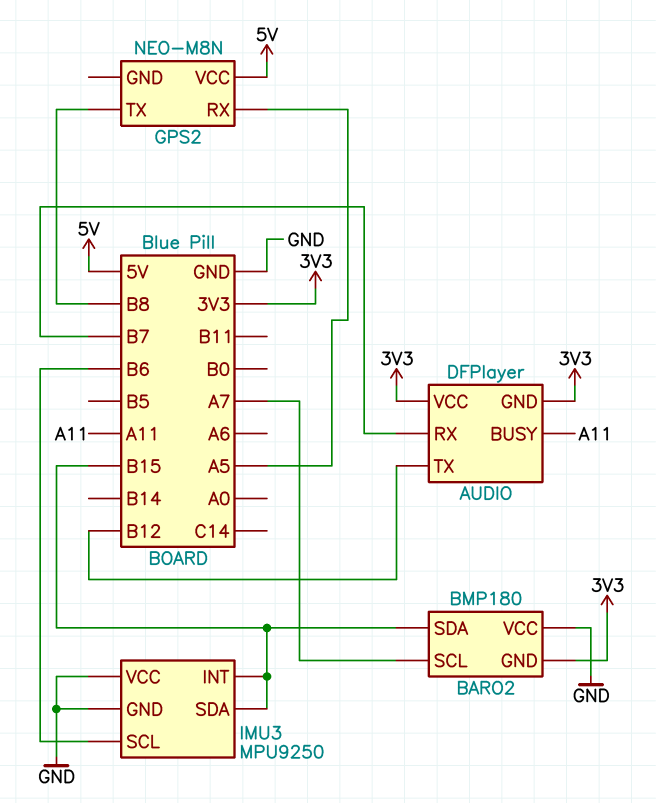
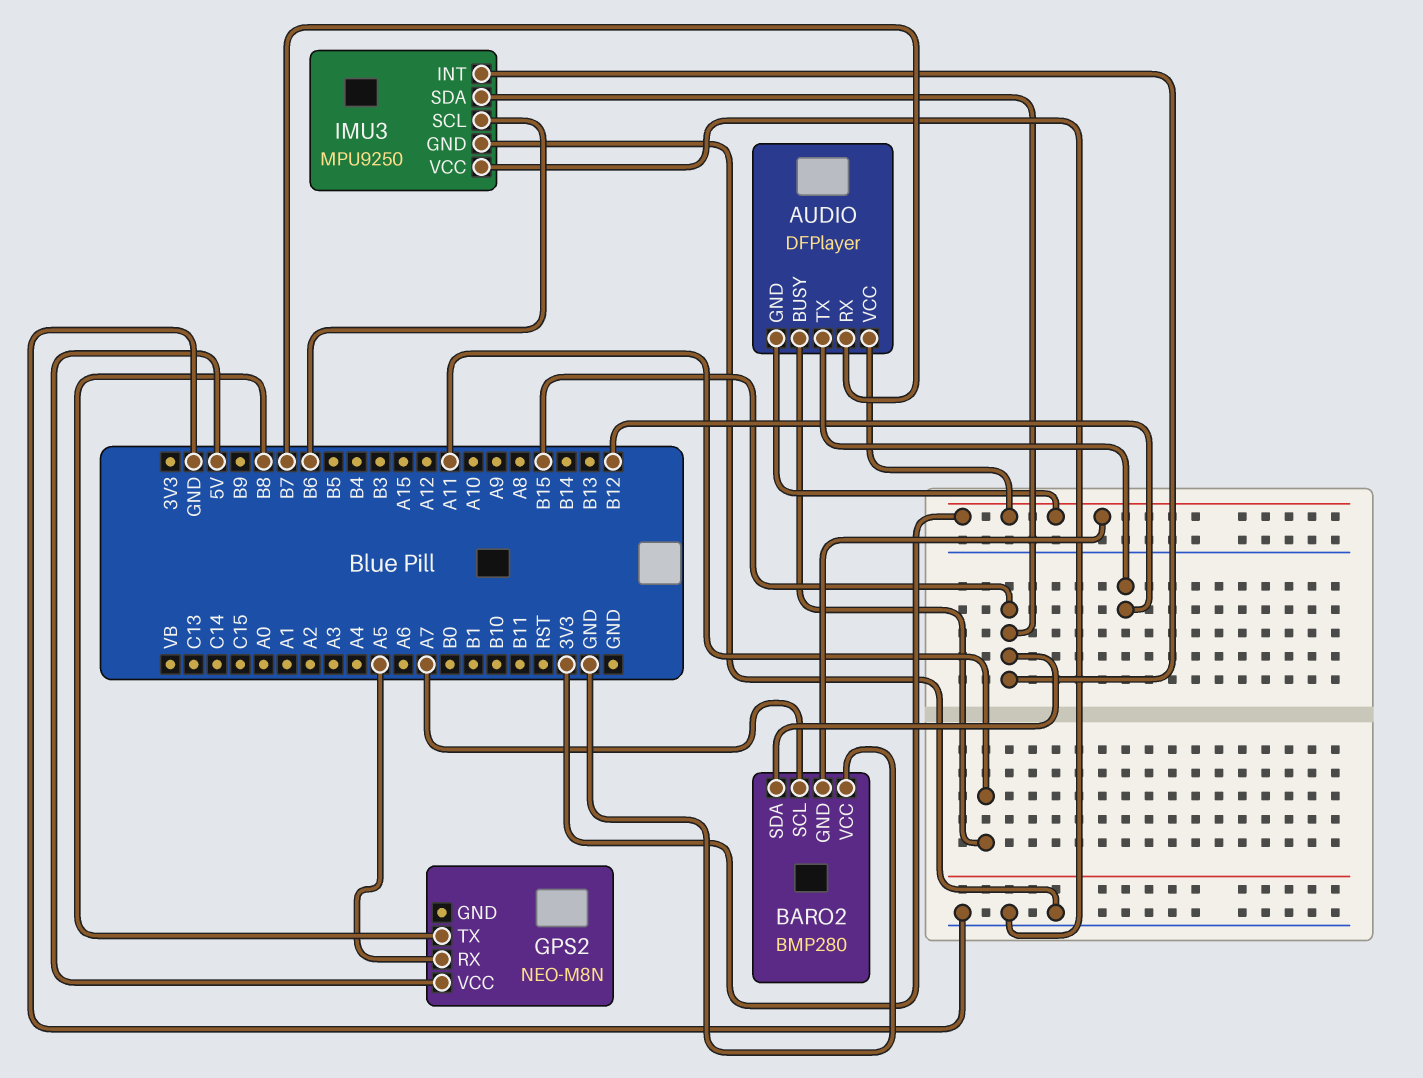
BARO2: BMP180 -> BMP280

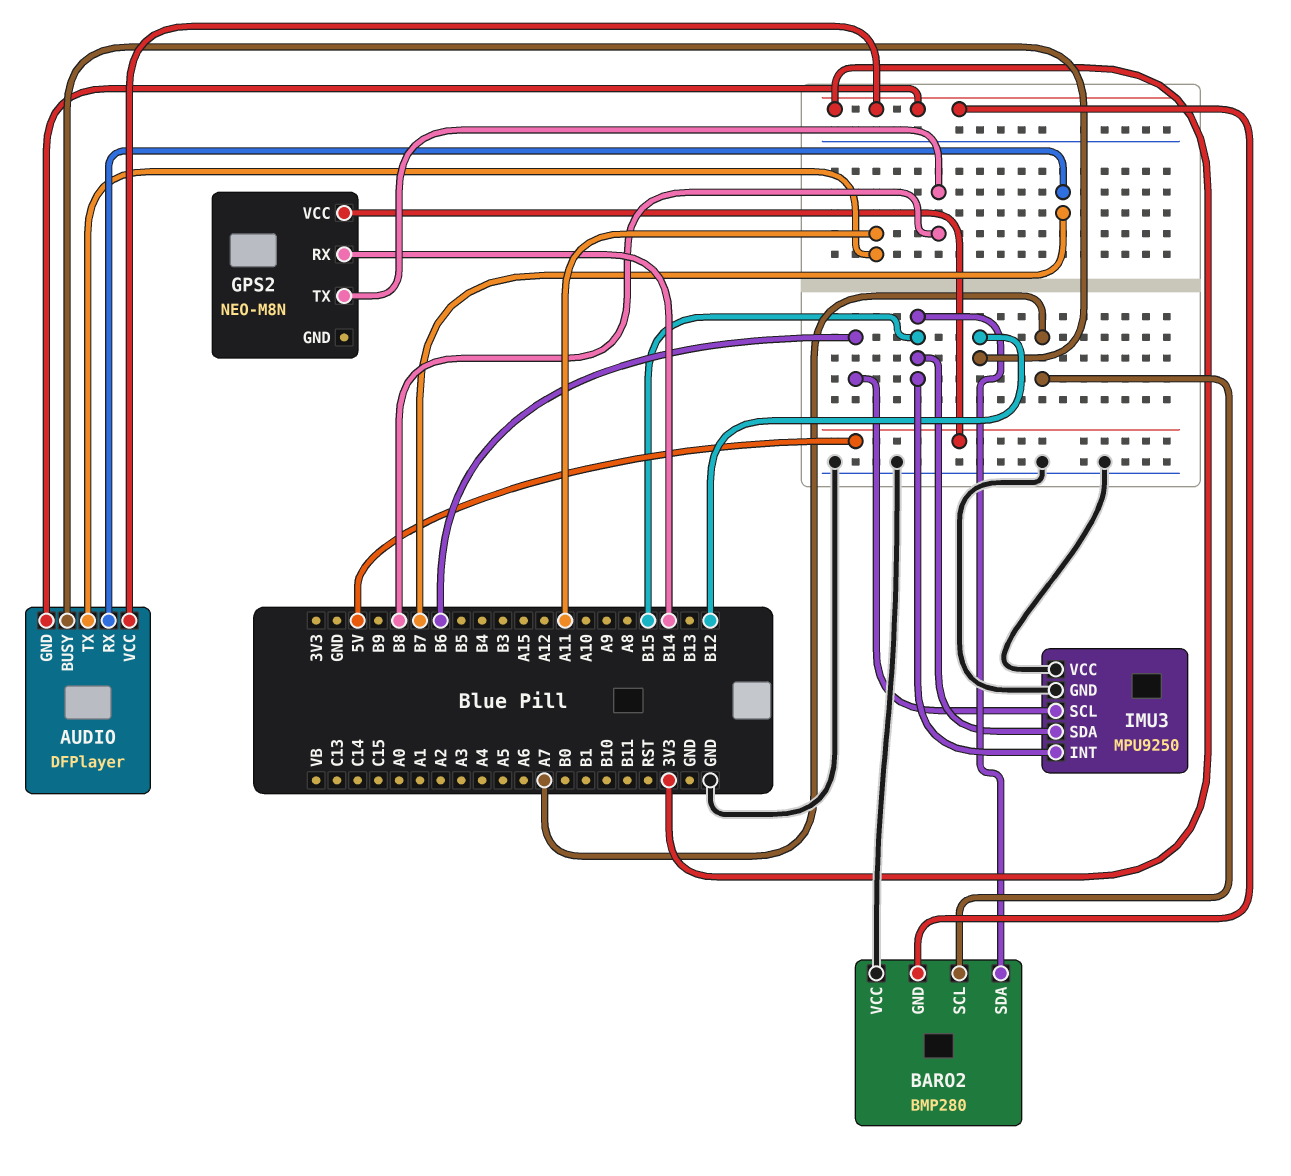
AUDIO pin BUSY: A11 -> B12
AUDIO pin TX: B12 -> A11
GPS2 pin RX: A5 -> B14

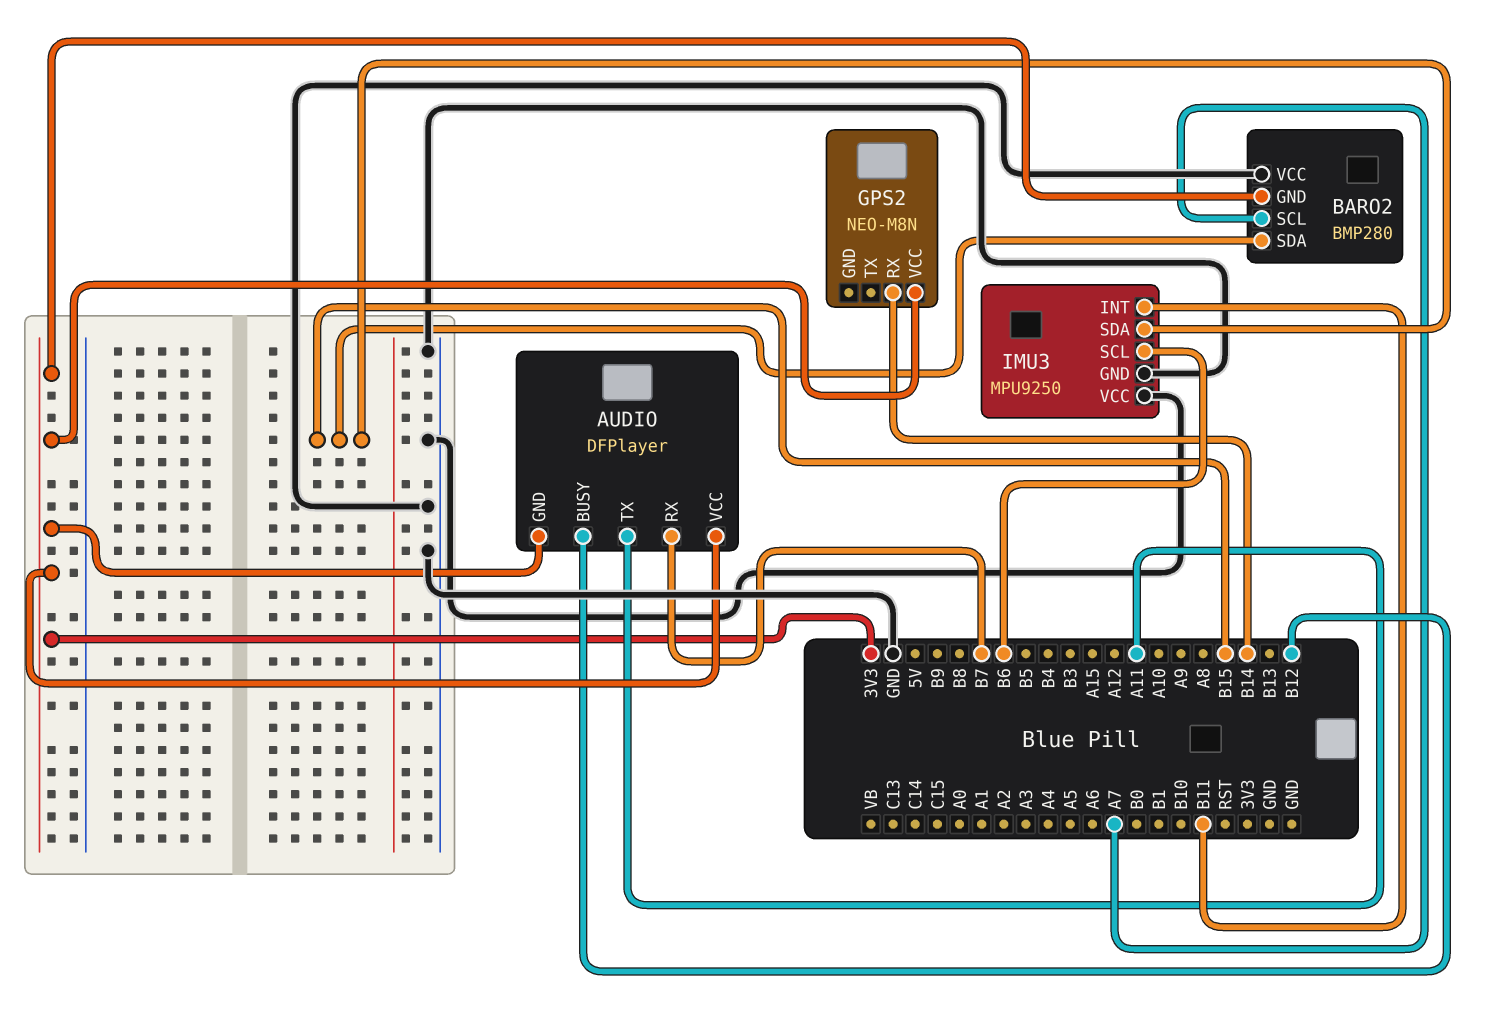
GPS2 pin TX: B8 -> none
GPS2 pin VCC: 5V -> 3V3
IMU3 pin INT: B15 -> B11

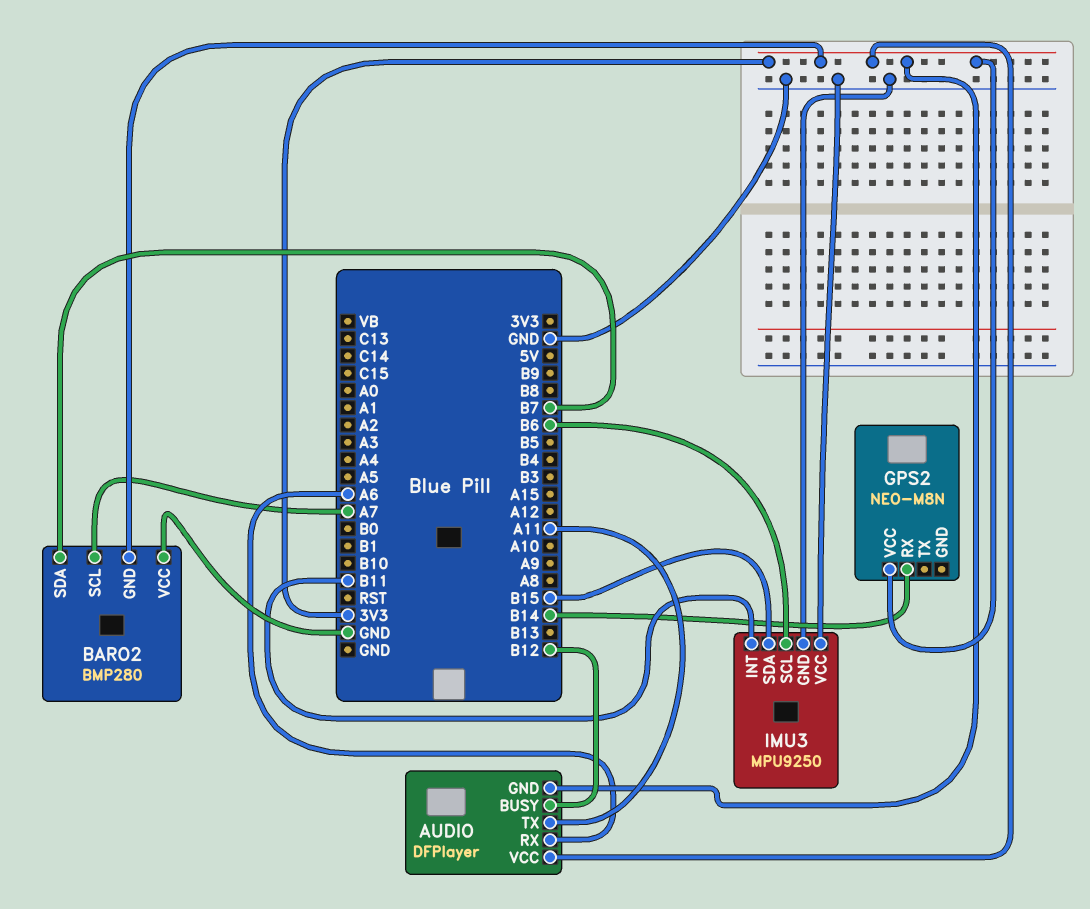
AUDIO pin RX: B7 -> A6
BARO2 pin SDA: B15 -> B7

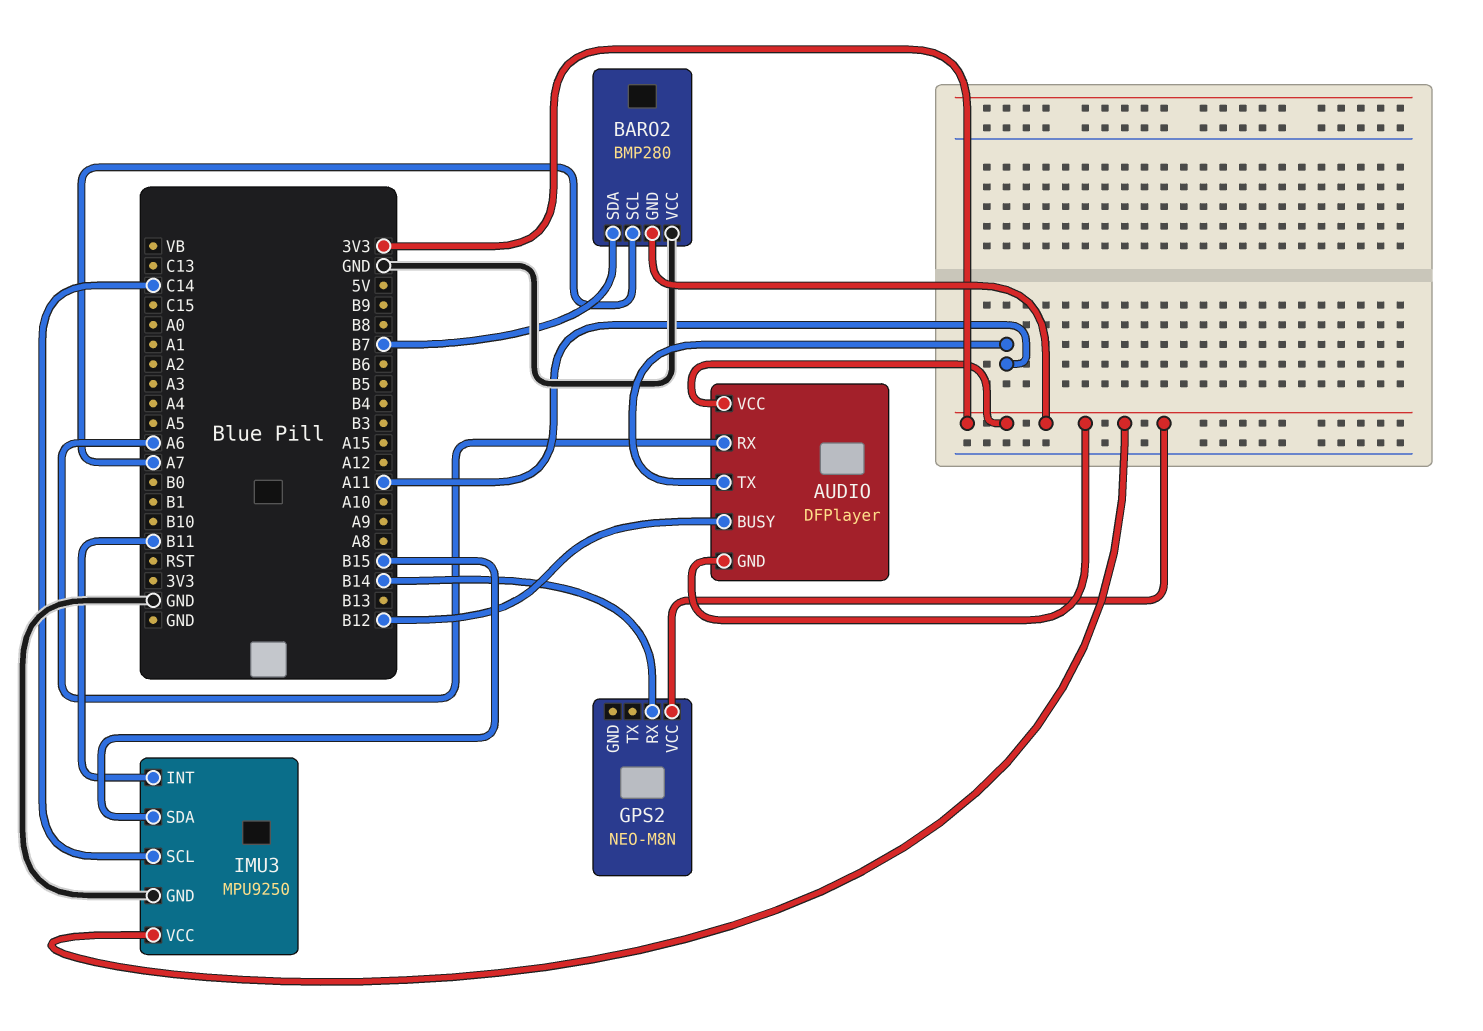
IMU3 pin SCL: B6 -> C14
IMU3 pin VCC: GND -> 3V3

